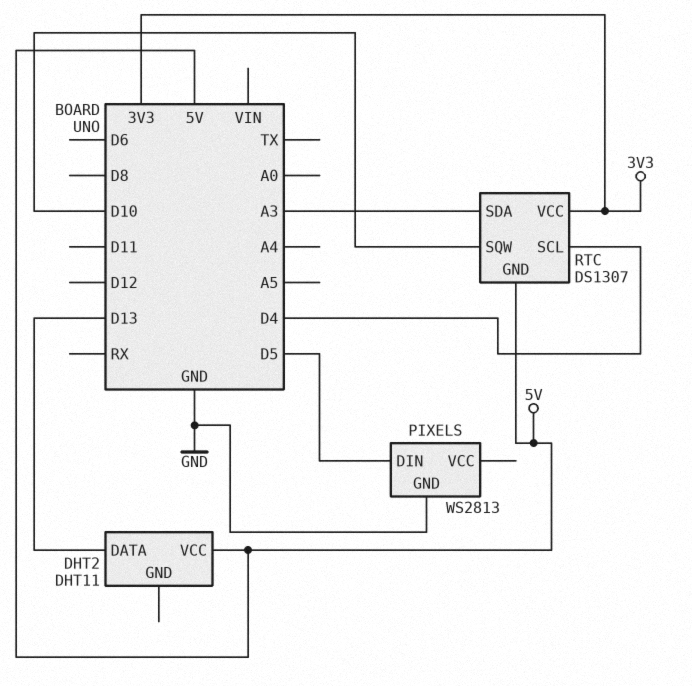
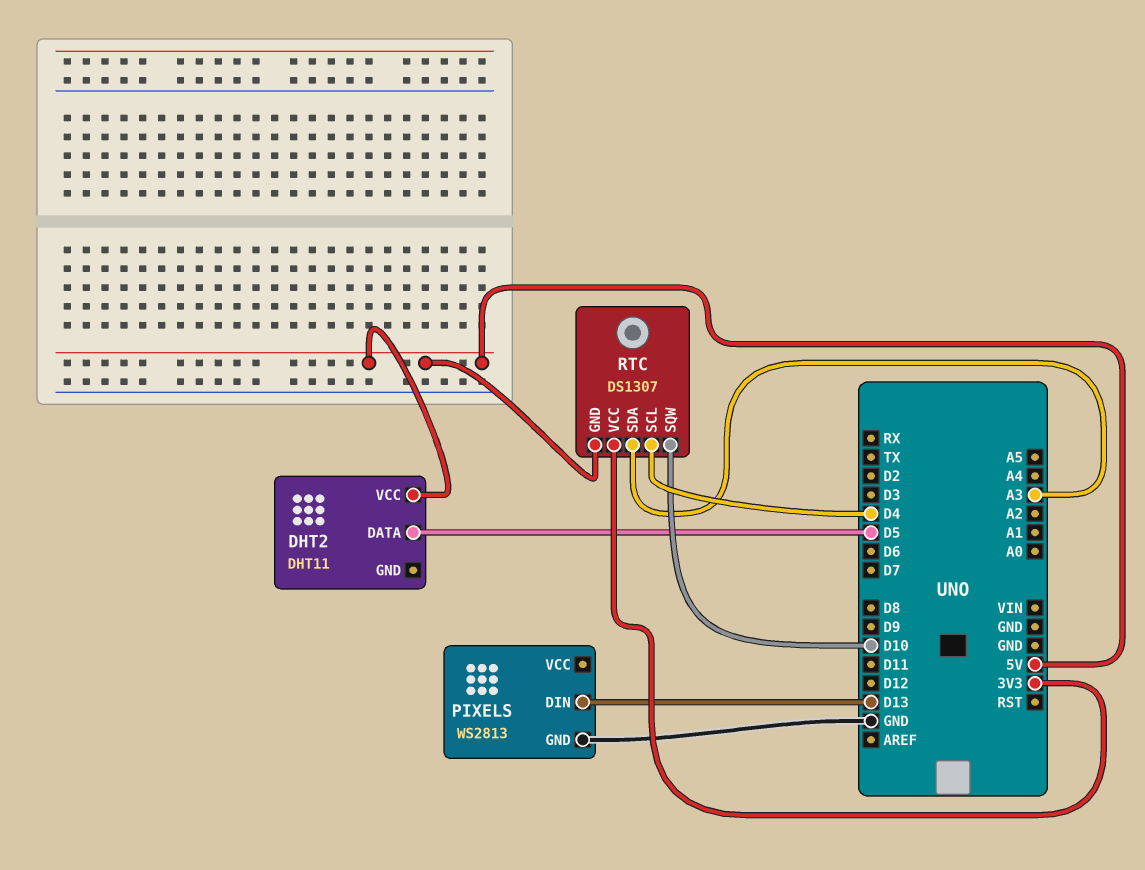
DHT2 pin DATA: D13 -> D5
PIXELS pin DIN: D5 -> D13

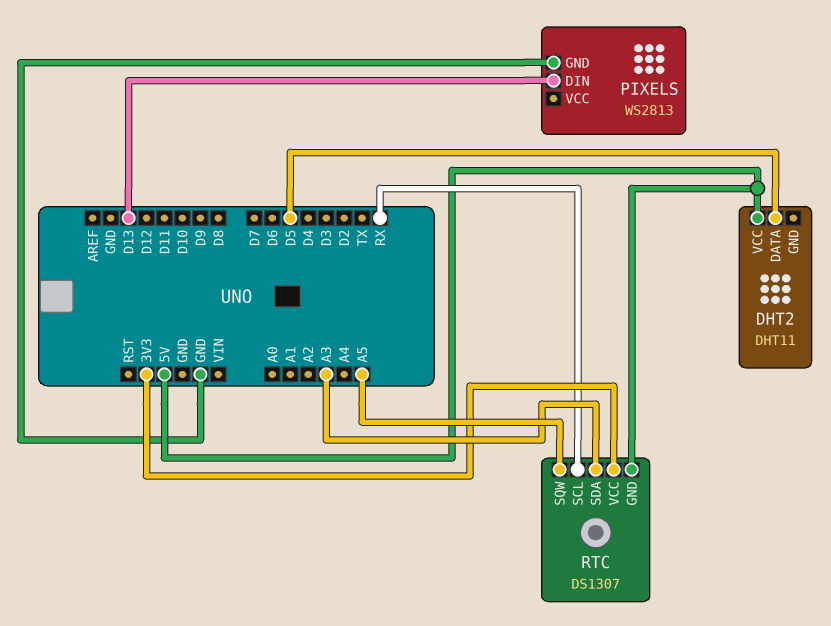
RTC pin SCL: D4 -> RX
RTC pin SQW: D10 -> A5

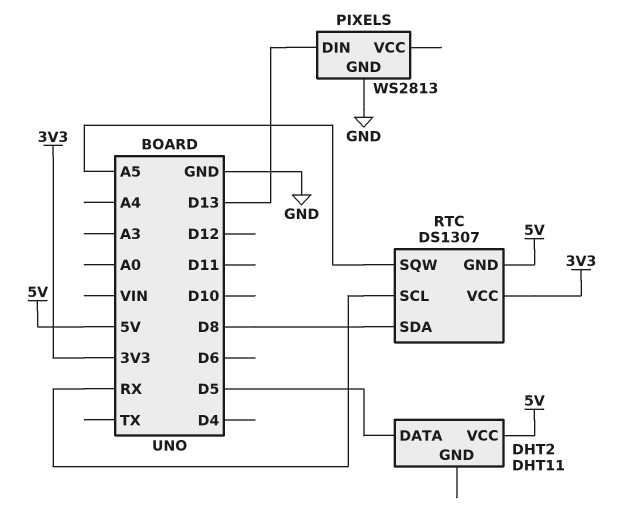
RTC pin SDA: A3 -> D8

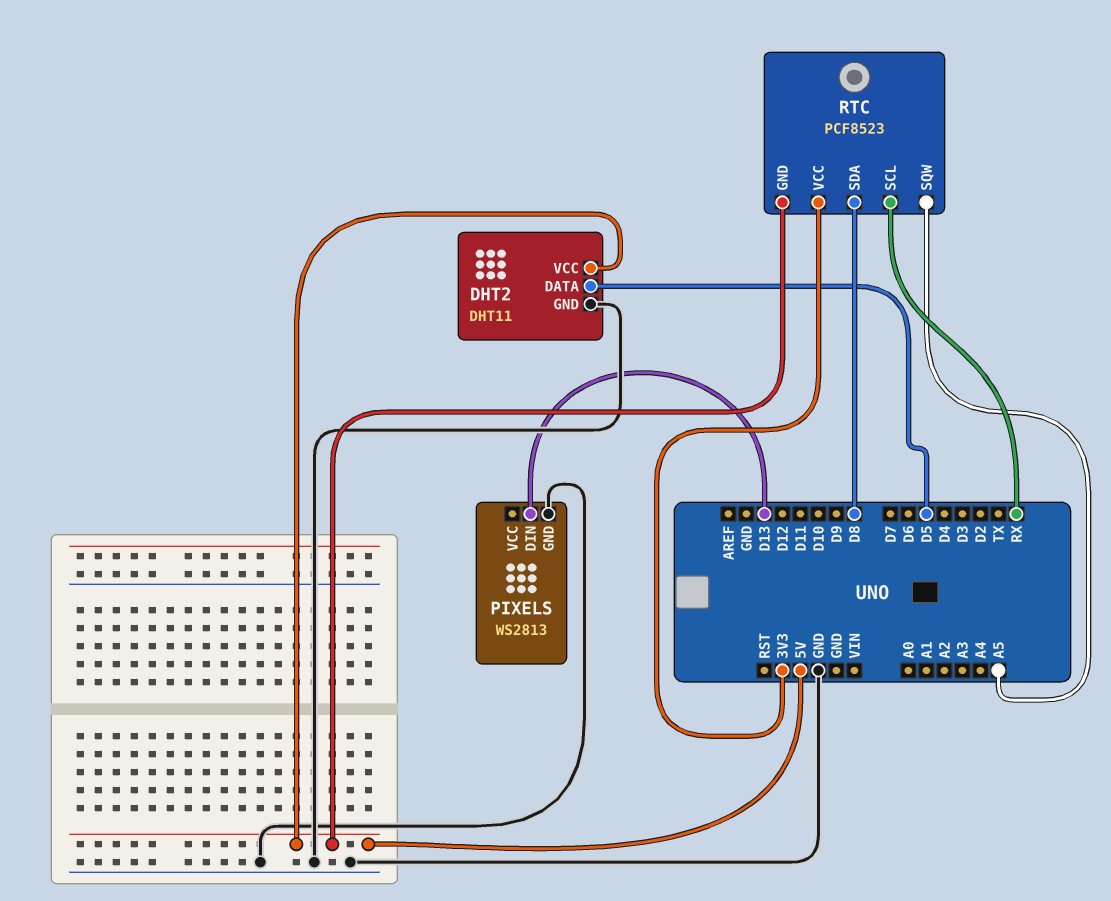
DHT2 pin GND: none -> GND
RTC: DS1307 -> PCF8523

